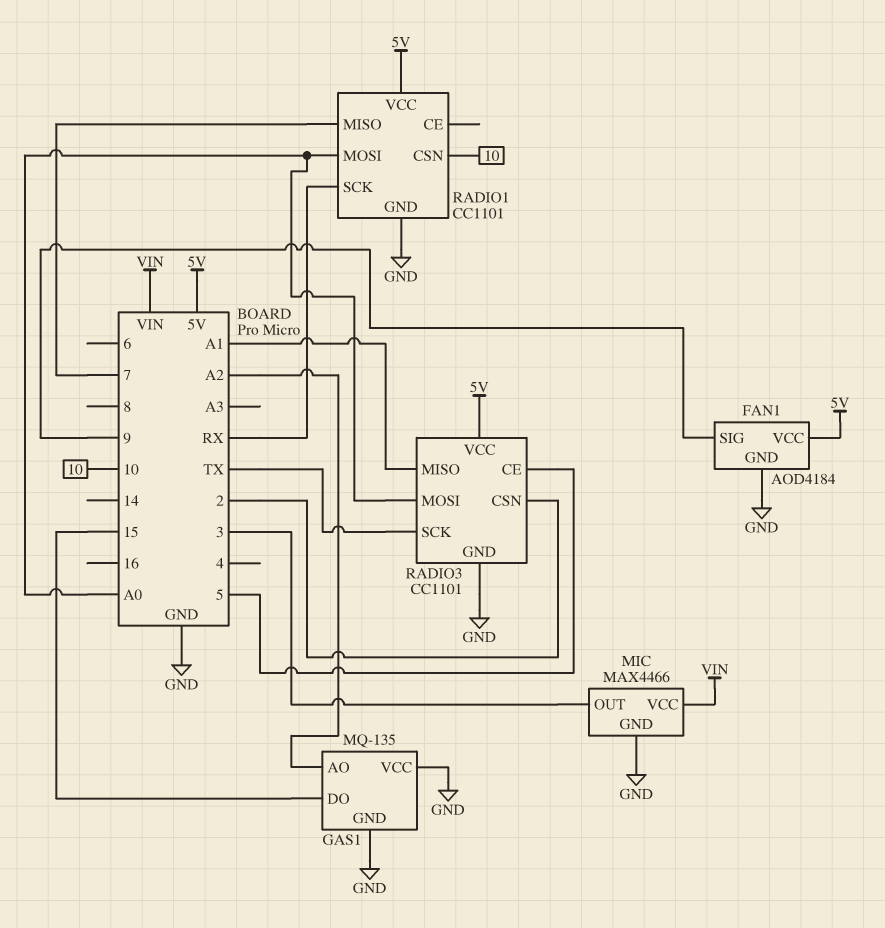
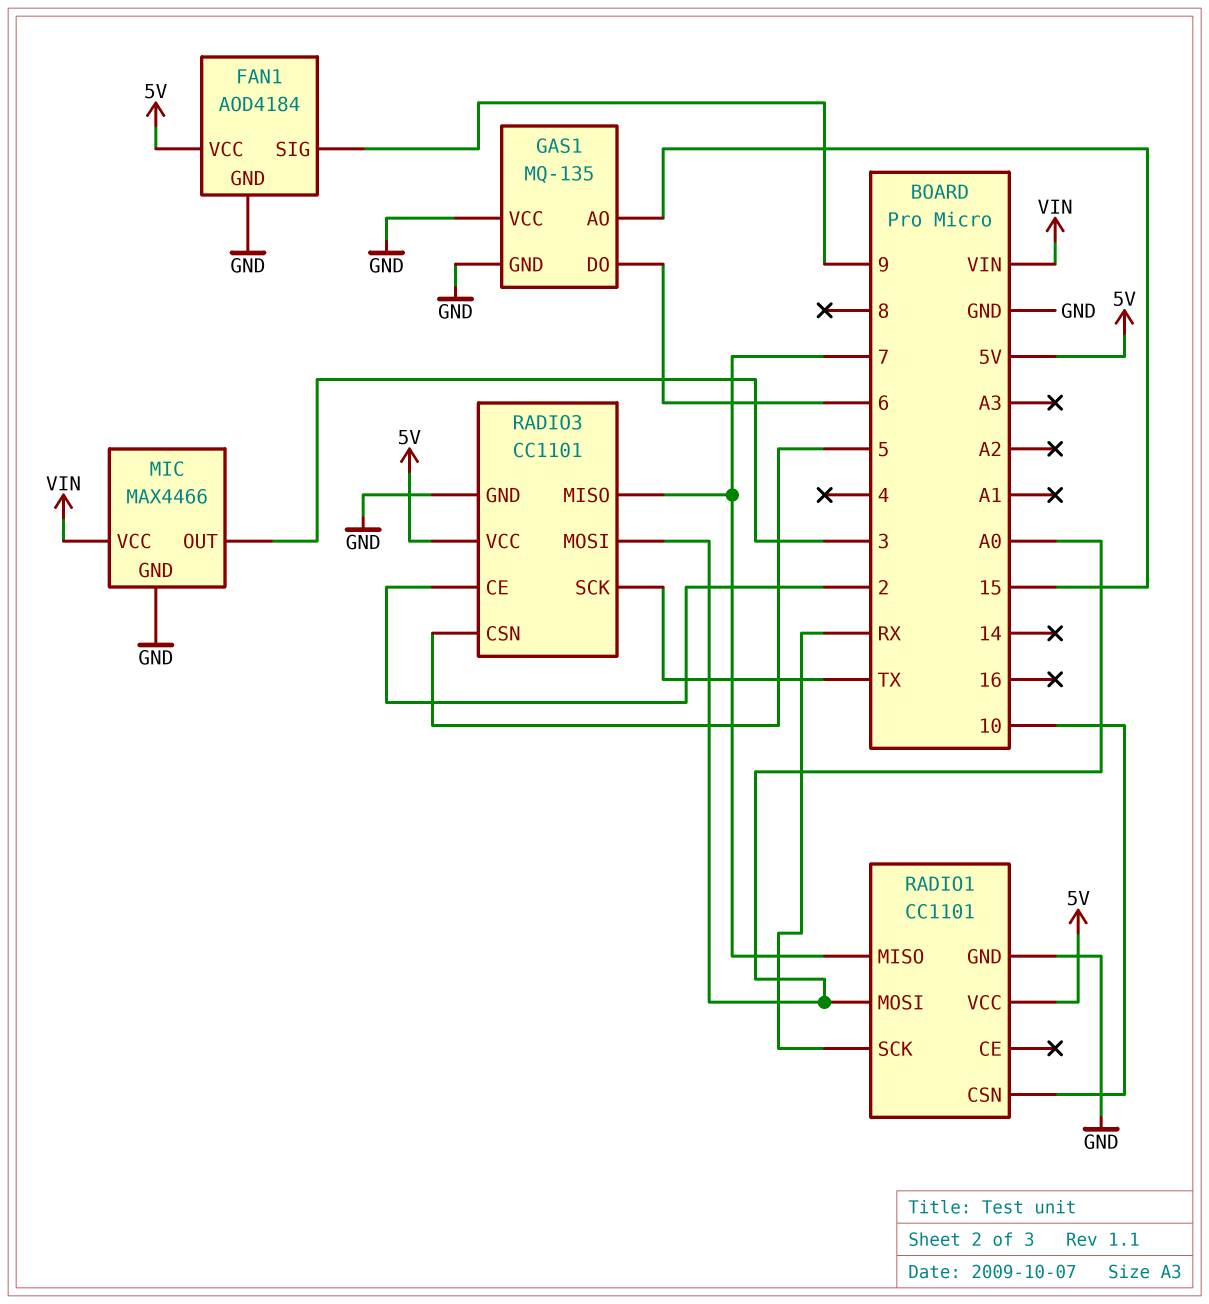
GAS1 pin AO: A2 -> 15
GAS1 pin DO: 15 -> 6
RADIO3 pin CE: 5 -> 2
RADIO3 pin CSN: 2 -> 5
RADIO3 pin MISO: A1 -> 7

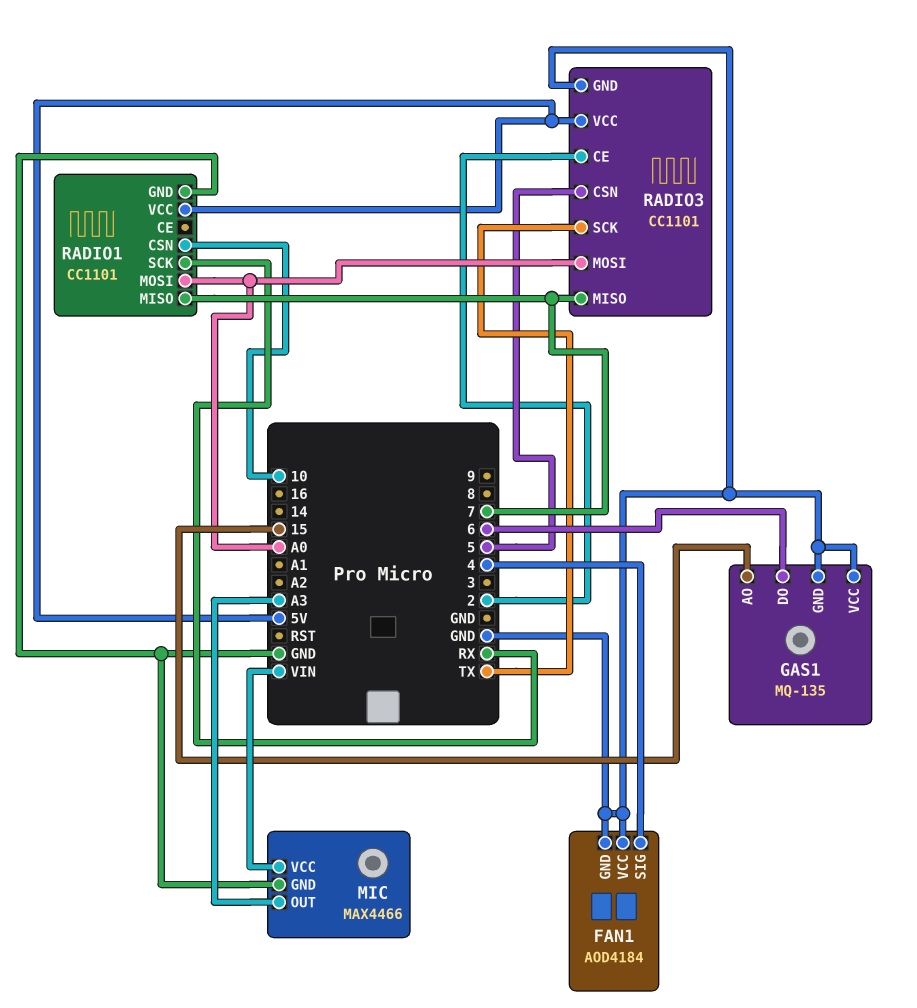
FAN1 pin SIG: 9 -> 4
FAN1 pin VCC: 5V -> GND
MIC pin OUT: 3 -> A3

